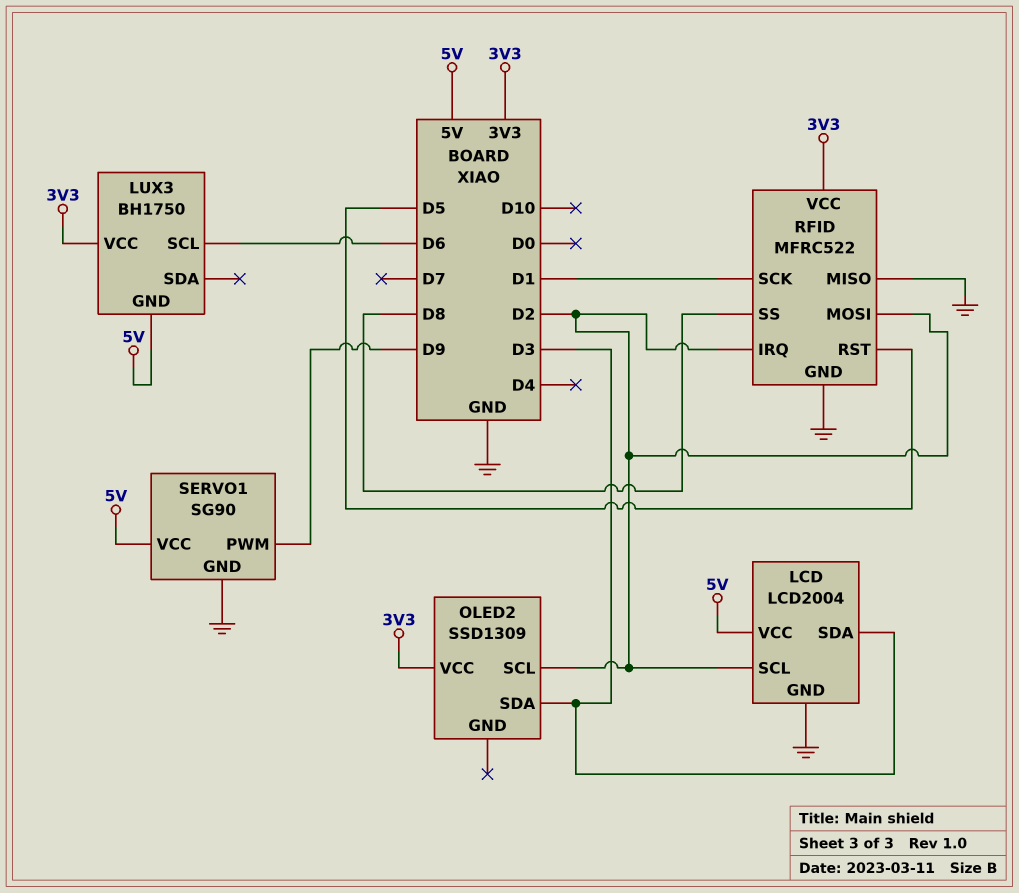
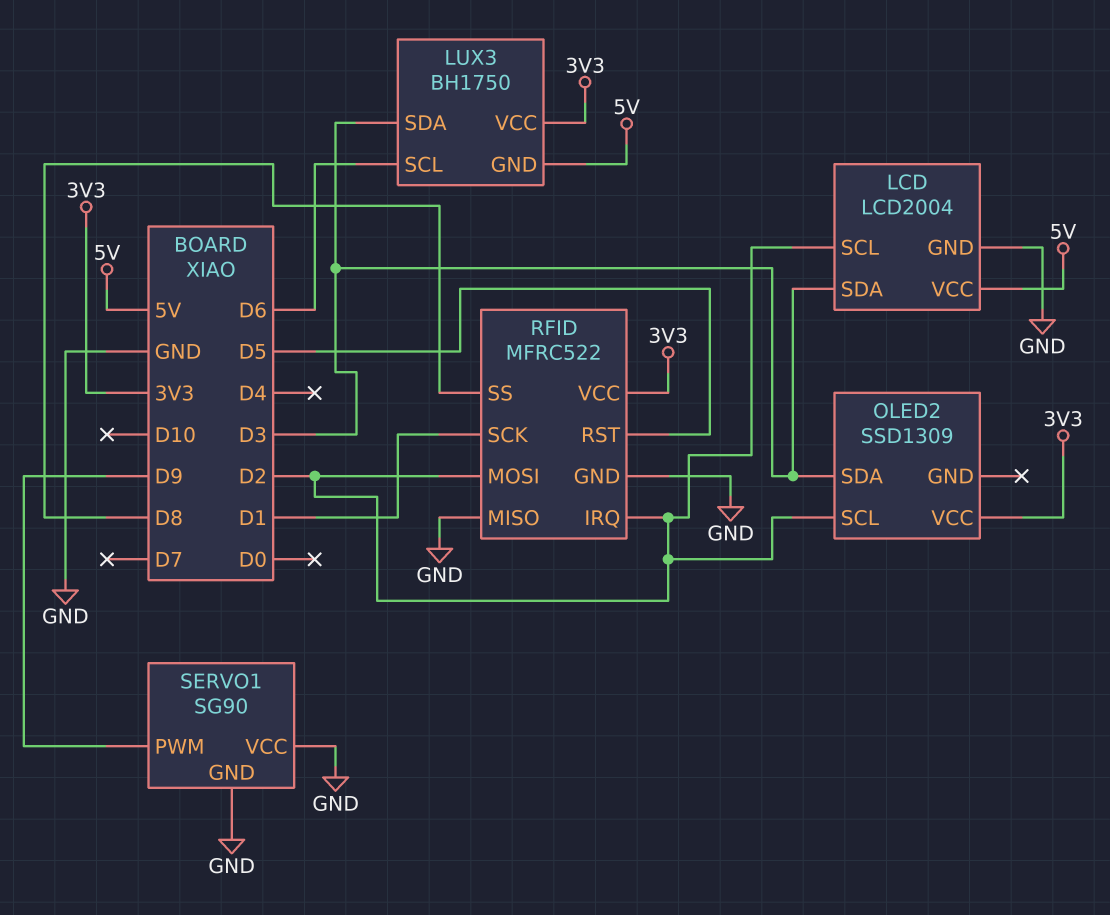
LUX3 pin SDA: none -> D3
SERVO1 pin VCC: 5V -> GND

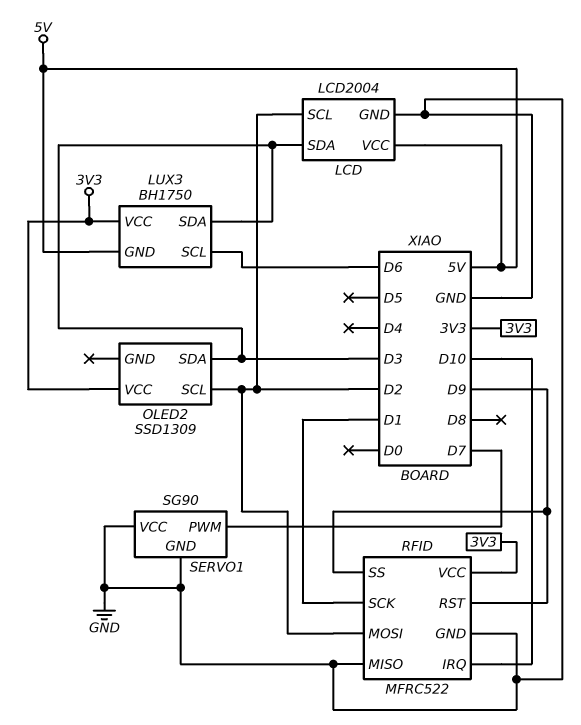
RFID pin IRQ: D2 -> D10
RFID pin RST: D5 -> D9
RFID pin SS: D8 -> D9
SERVO1 pin PWM: D9 -> D7

